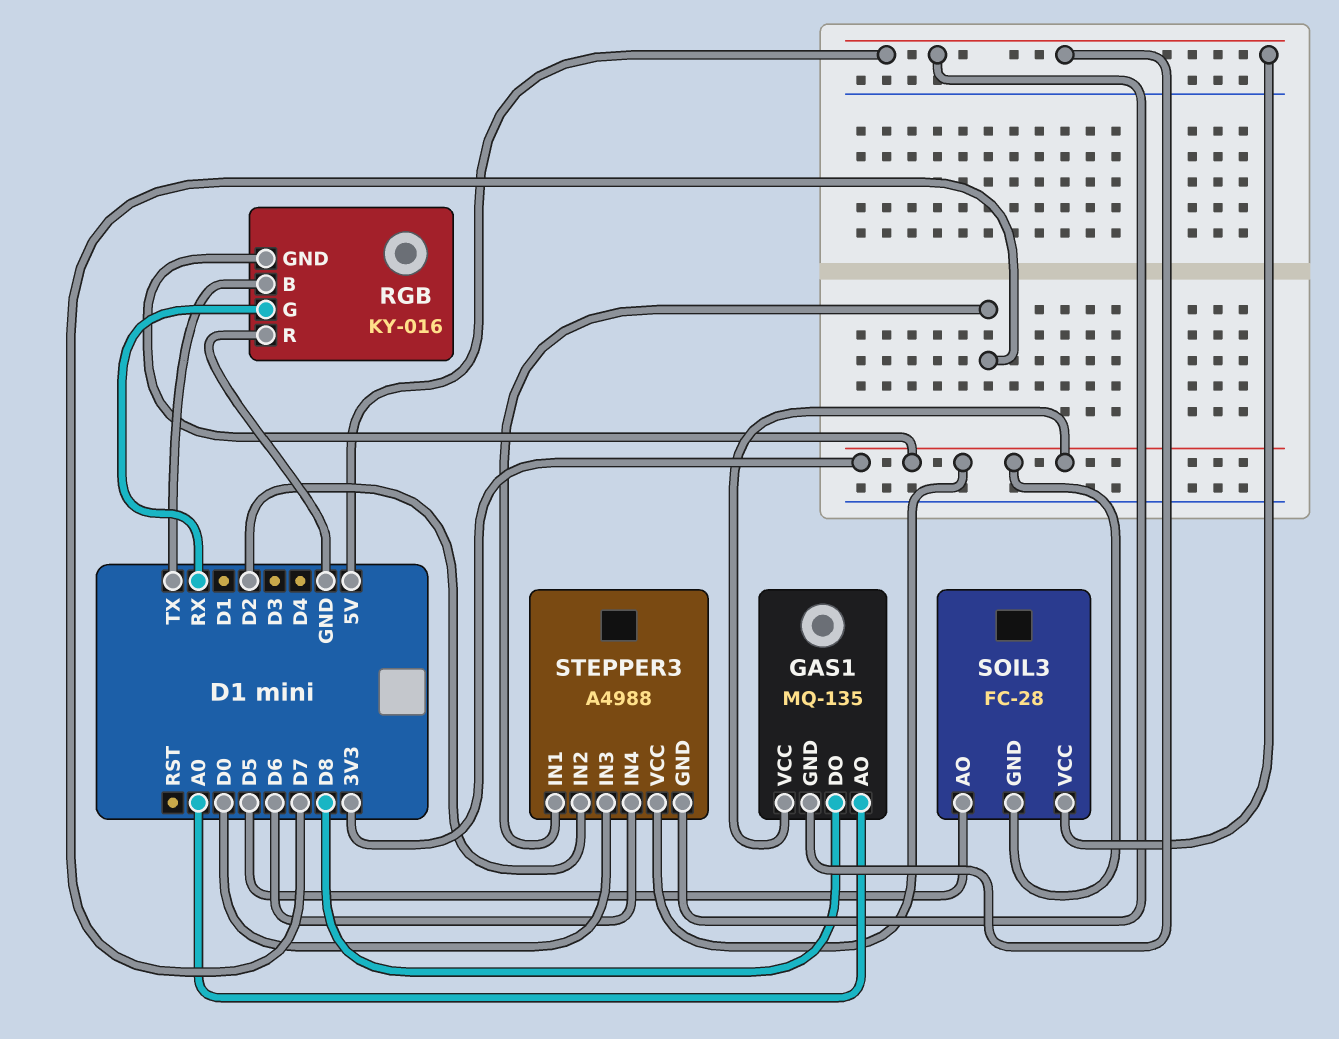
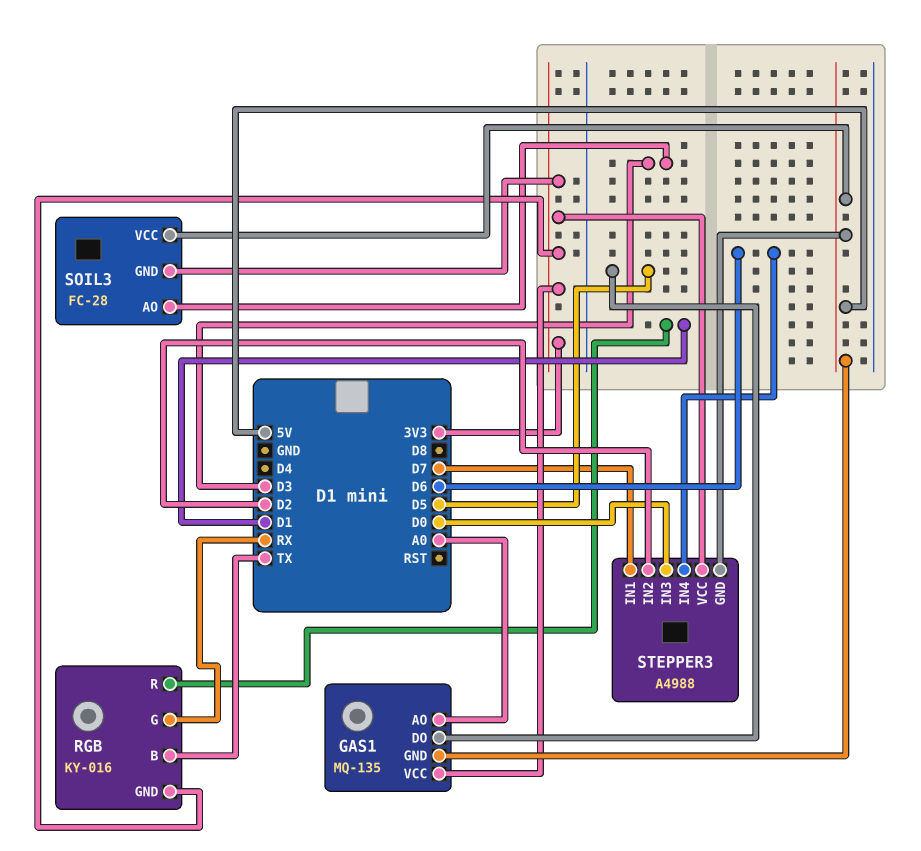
GAS1 pin DO: D8 -> D5
RGB pin R: GND -> D1
SOIL3 pin AO: D5 -> D3

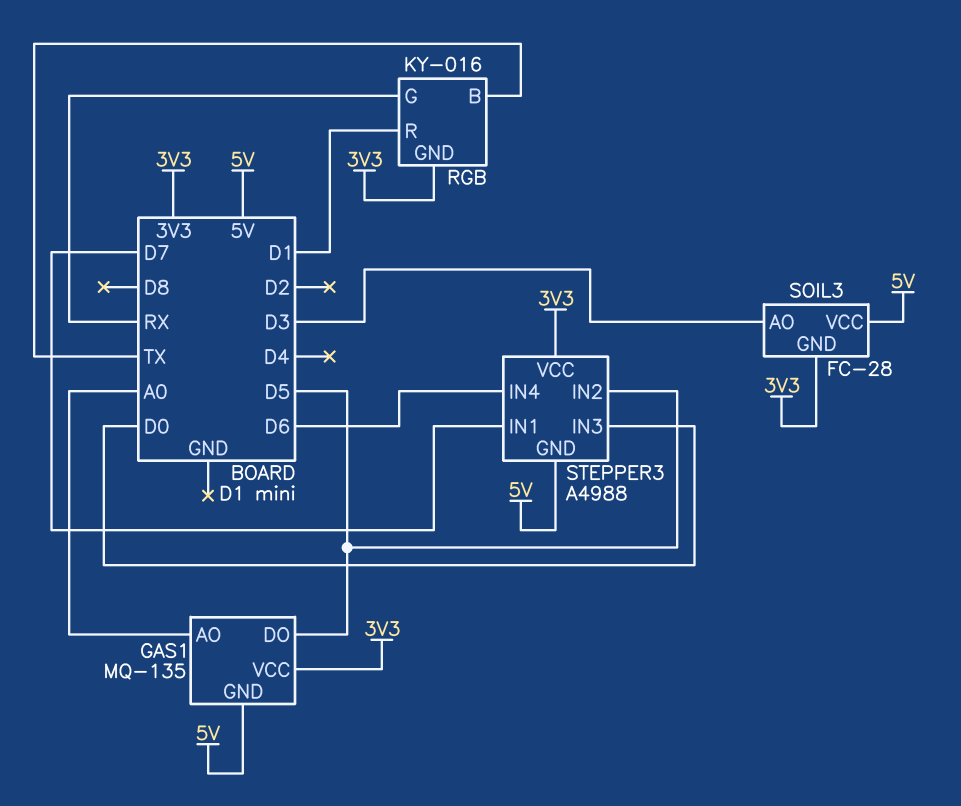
STEPPER3 pin IN2: D2 -> D5

